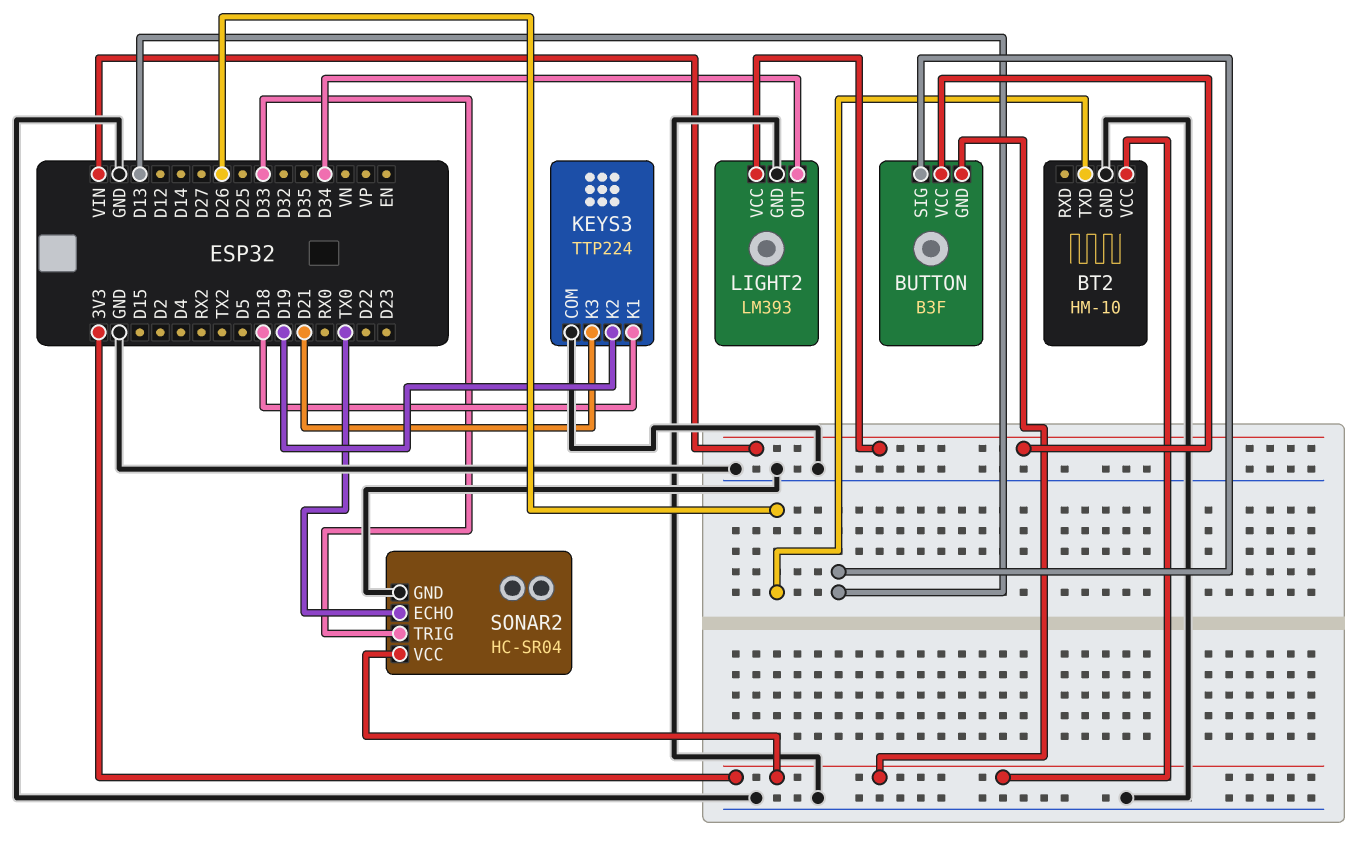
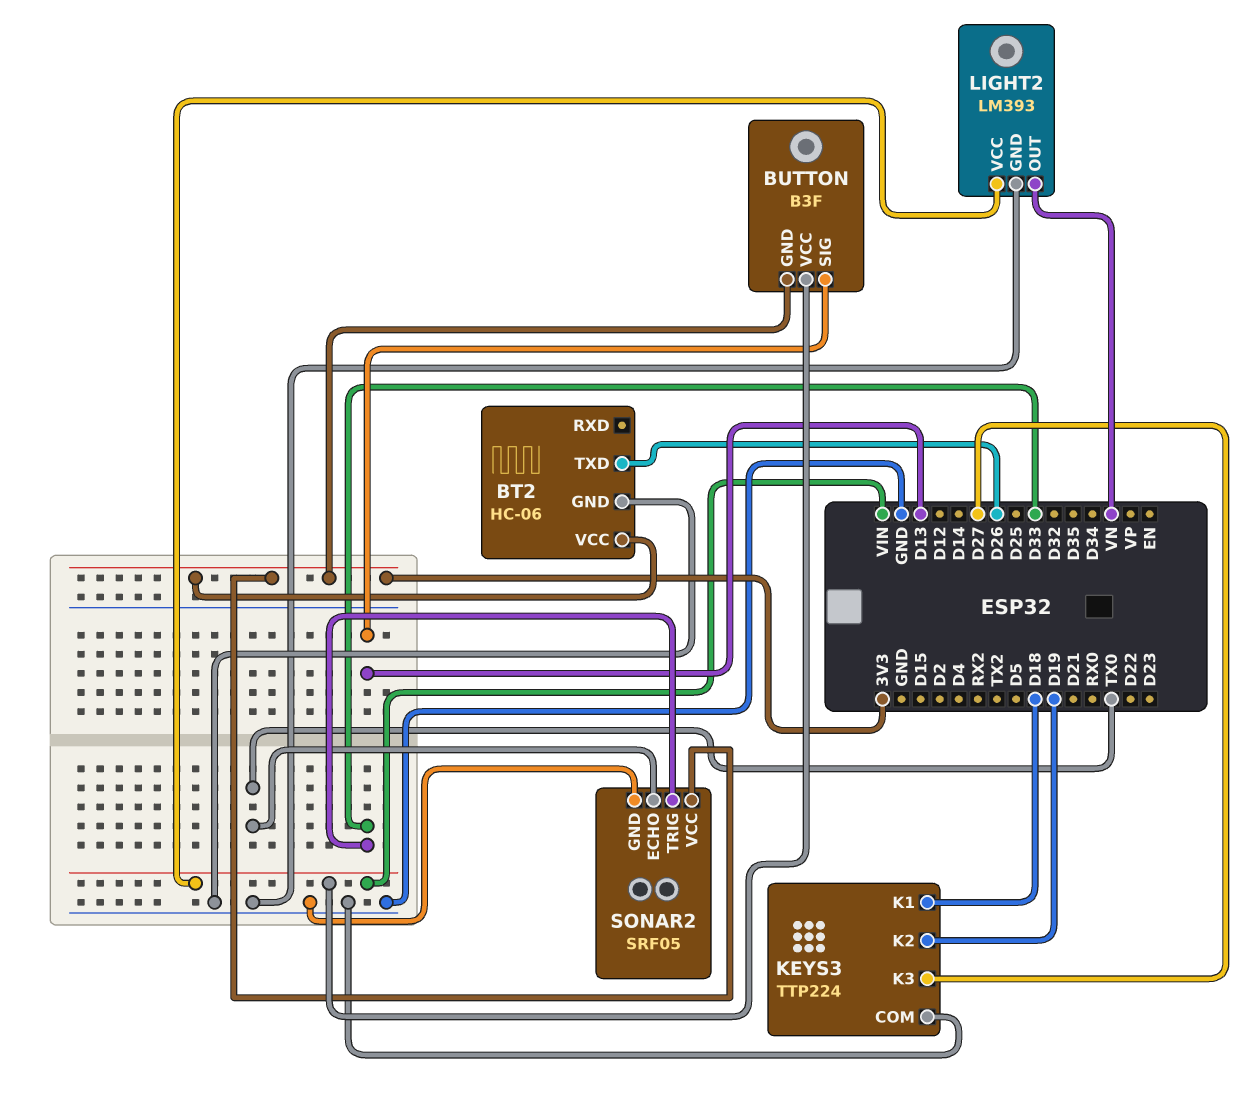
BT2: HM-10 -> HC-06
KEYS3 pin K3: D21 -> D27
LIGHT2 pin OUT: D34 -> VN
SONAR2: HC-SR04 -> SRF05

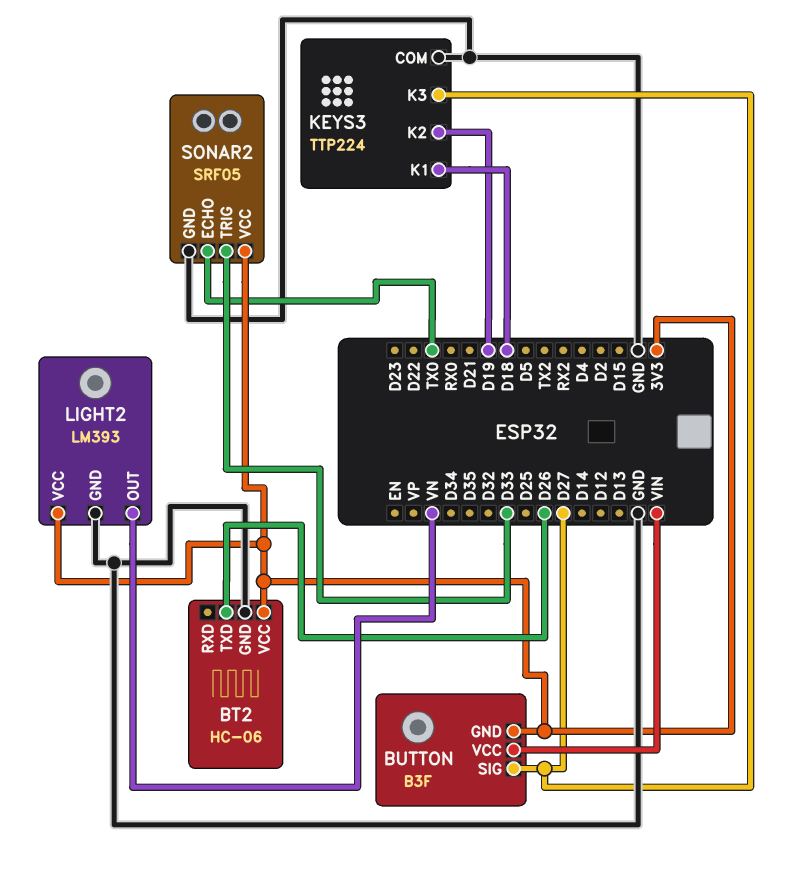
BUTTON pin SIG: D13 -> D27
LIGHT2 pin VCC: VIN -> 3V3

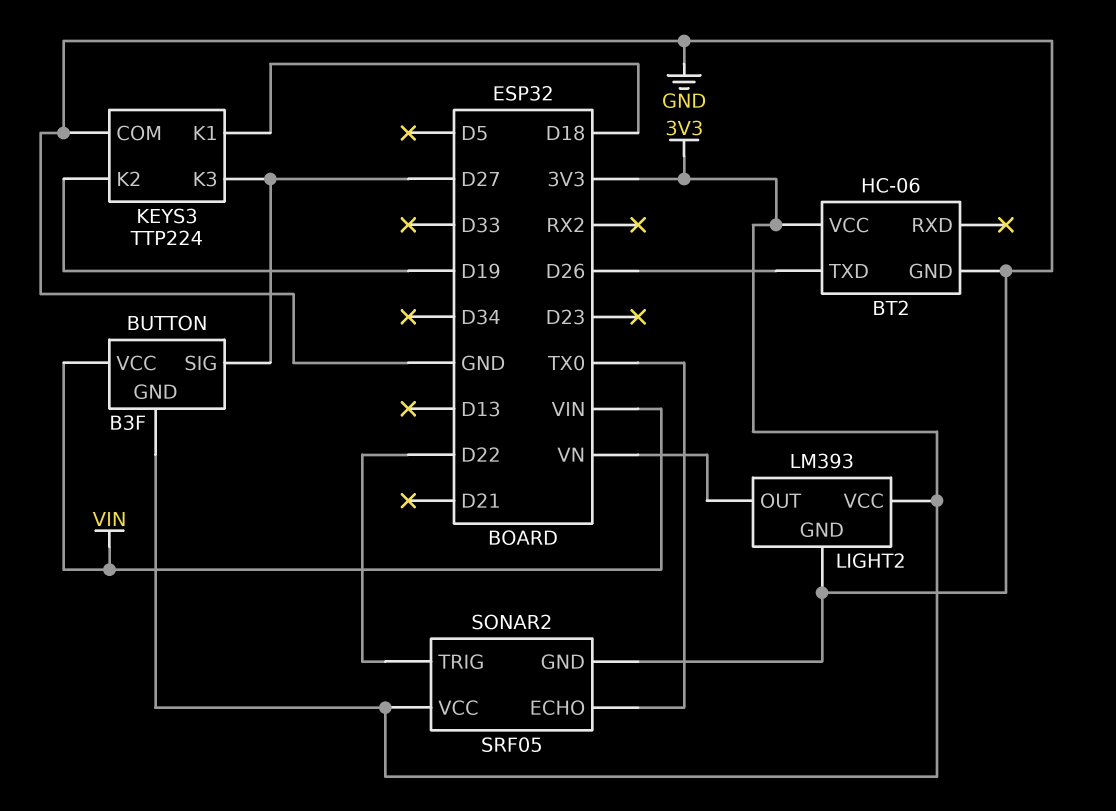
SONAR2 pin TRIG: D33 -> D22

